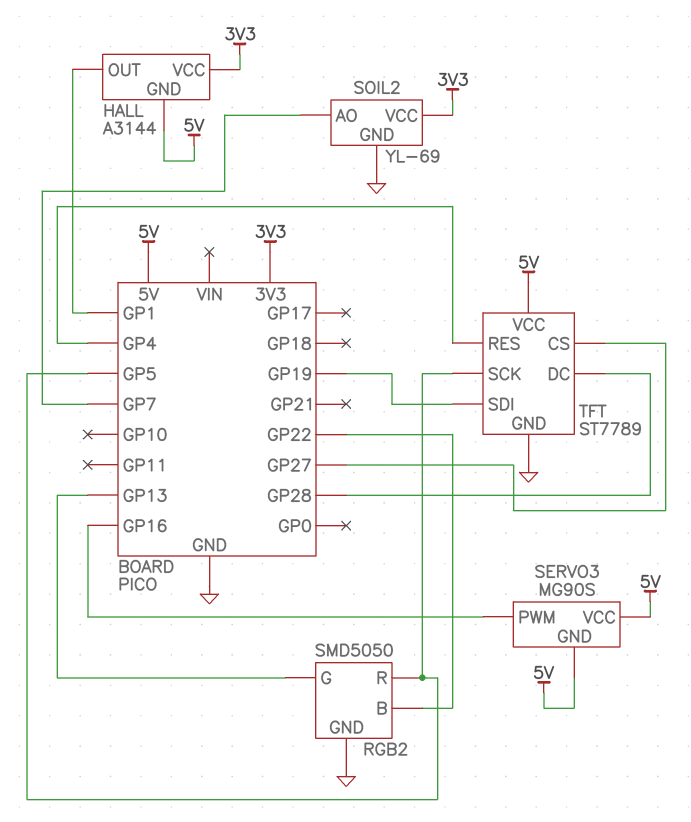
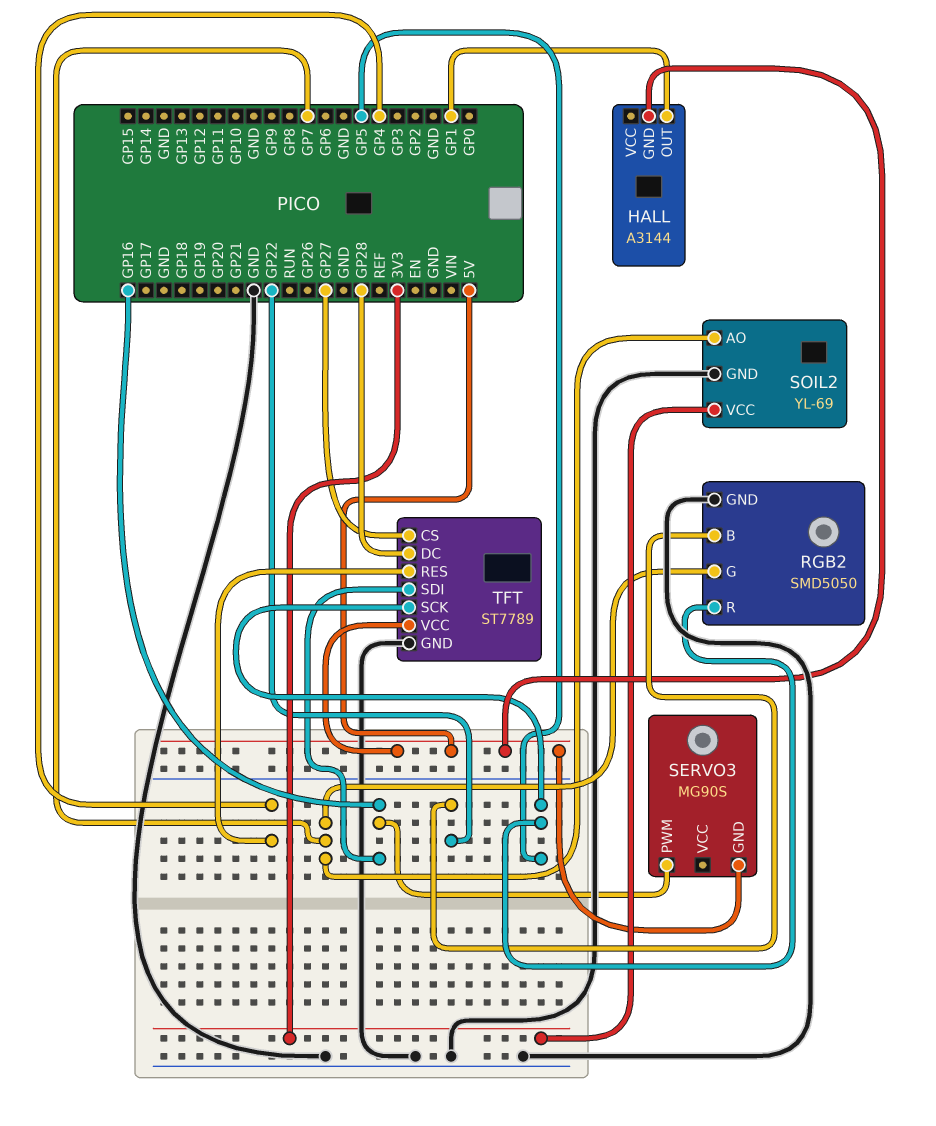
HALL pin VCC: 3V3 -> none
RGB2 pin G: GP13 -> GP7
SERVO3 pin VCC: 5V -> none
TFT pin SDI: GP19 -> GP16

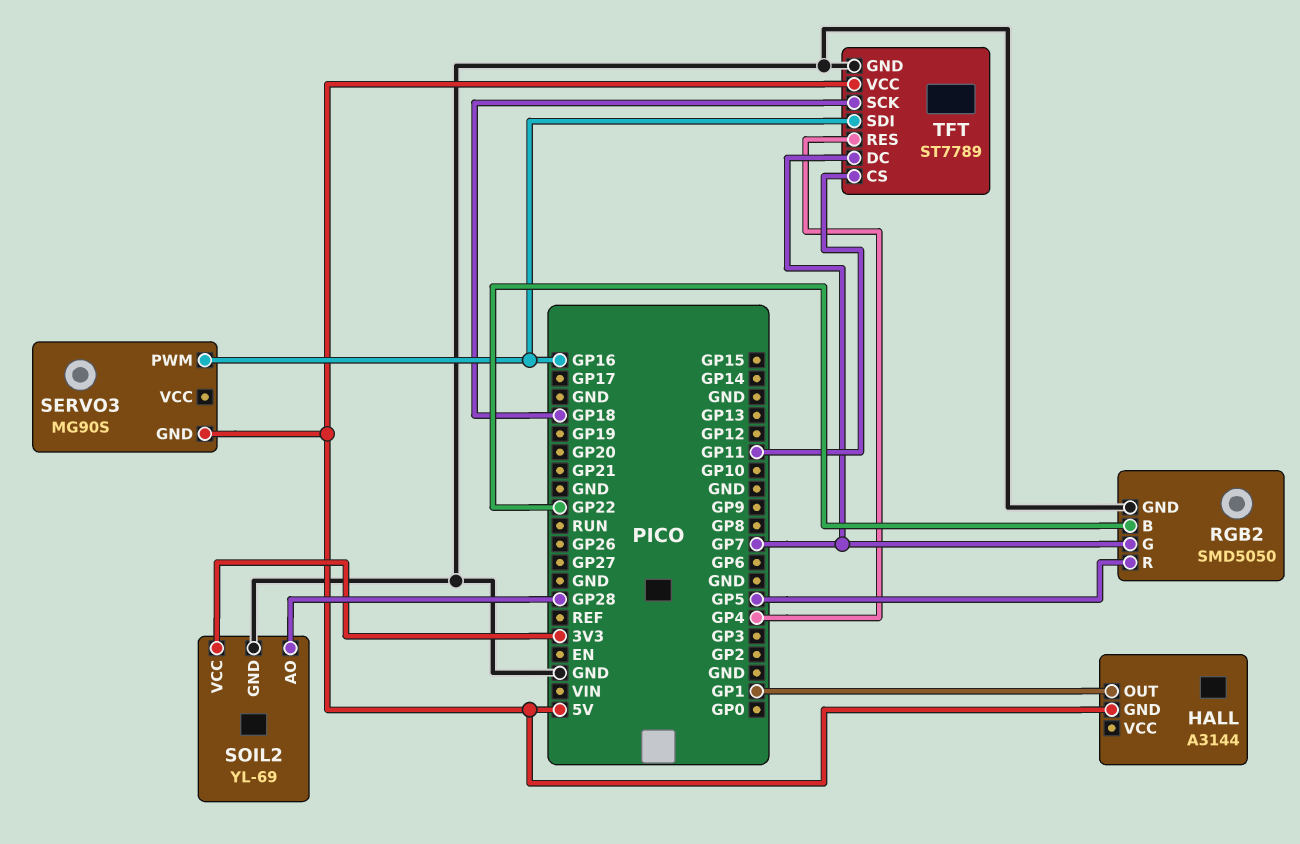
SOIL2 pin AO: GP7 -> GP28
TFT pin CS: GP27 -> GP11
TFT pin DC: GP28 -> GP7
TFT pin SCK: GP5 -> GP18

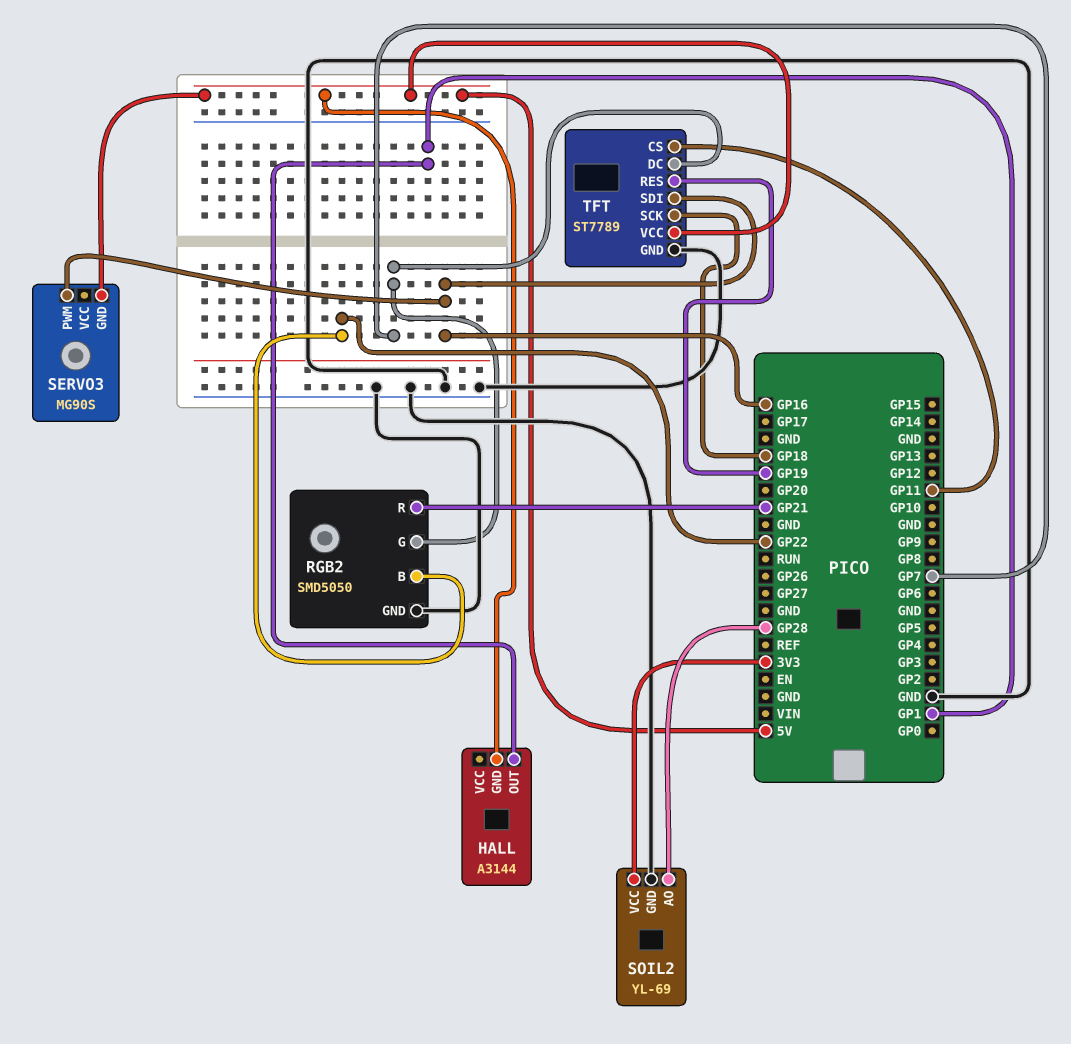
RGB2 pin R: GP5 -> GP21
TFT pin RES: GP4 -> GP19

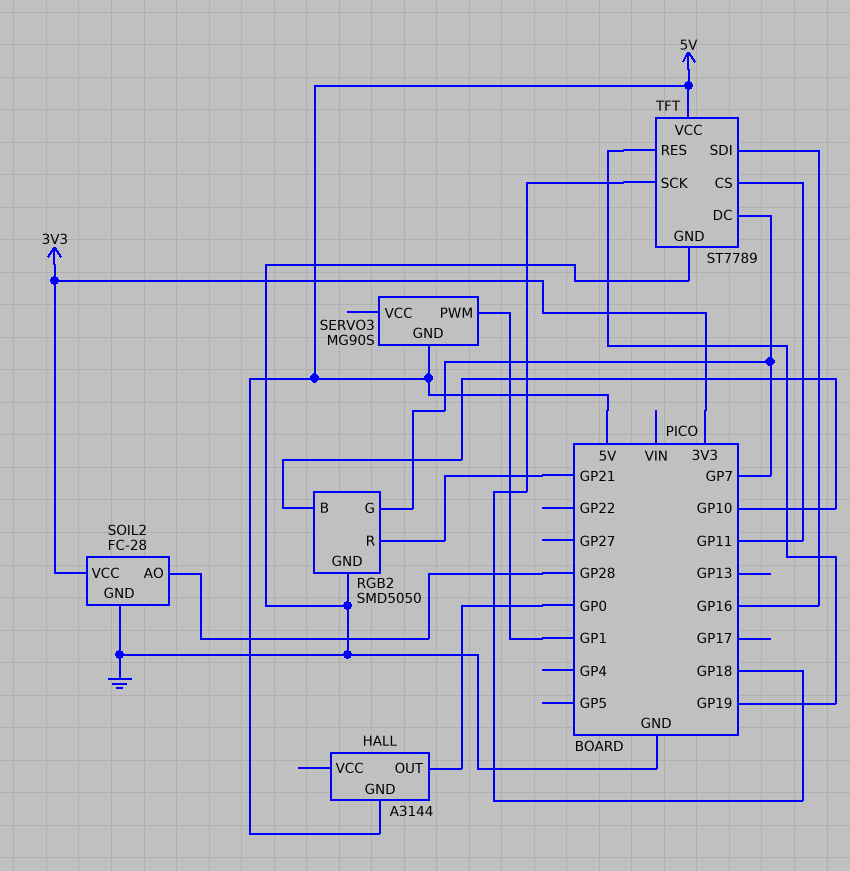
HALL pin OUT: GP1 -> GP0
RGB2 pin B: GP22 -> GP10
SERVO3 pin PWM: GP16 -> GP1
SOIL2: YL-69 -> FC-28

